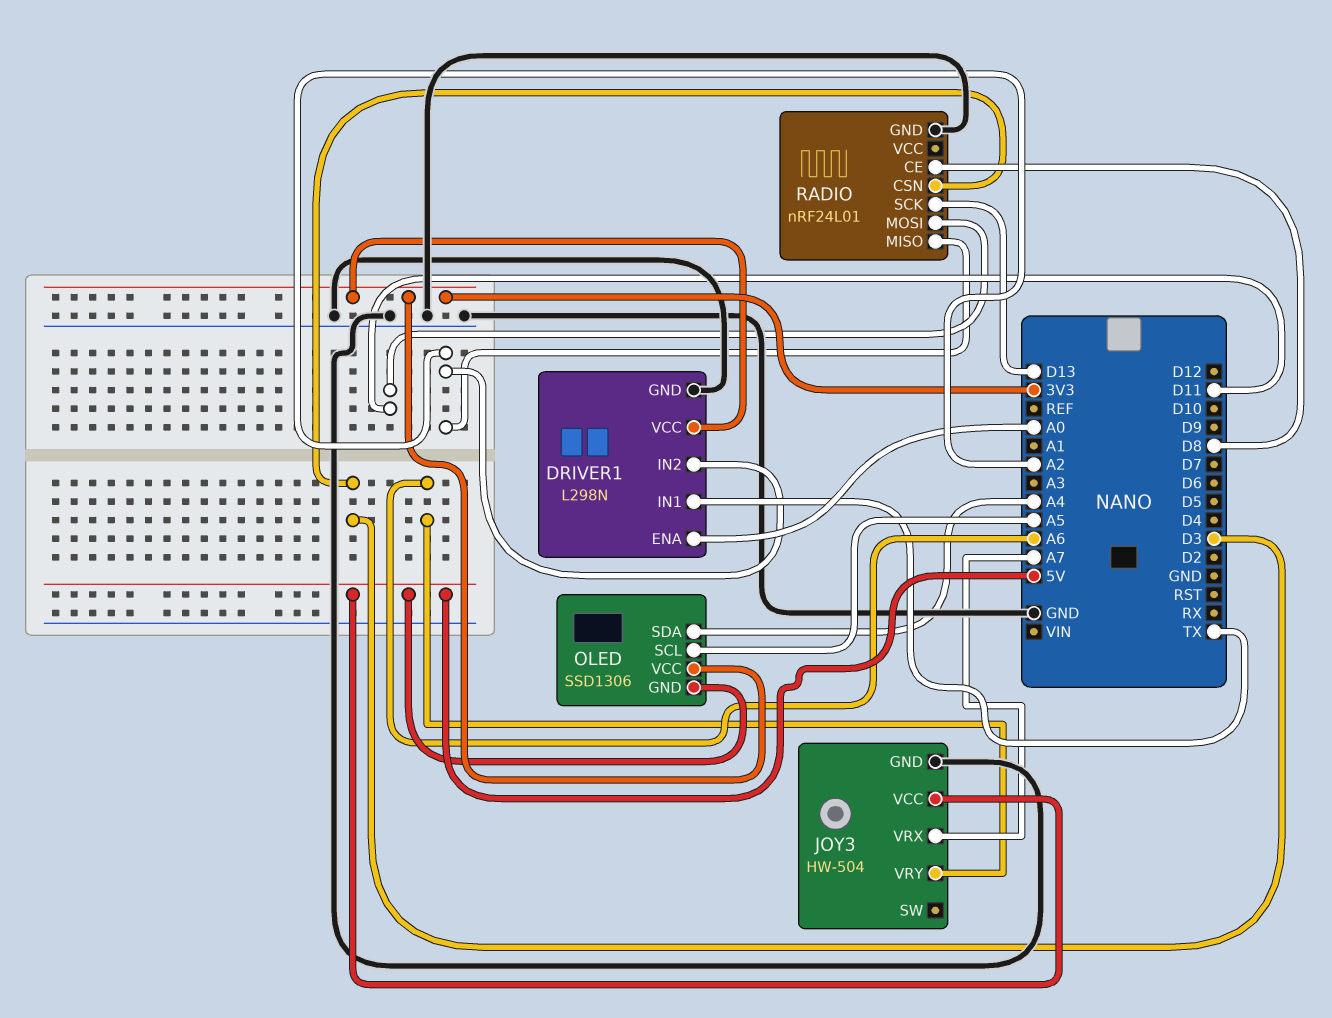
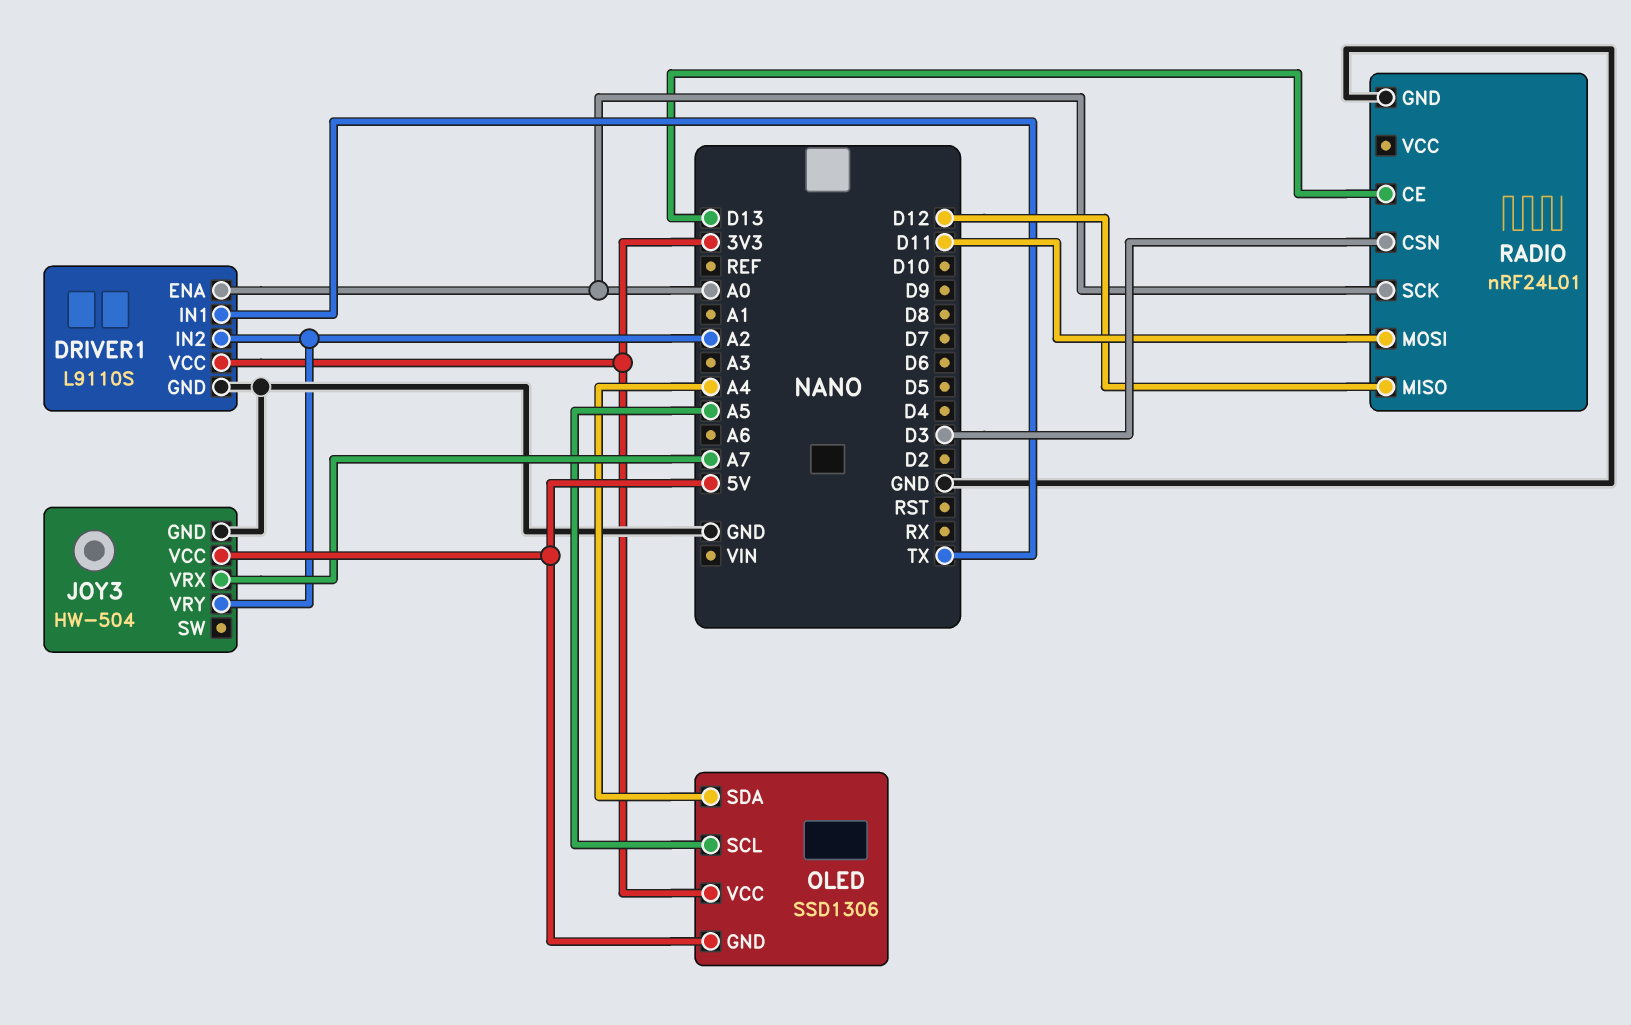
DRIVER1: L298N -> L9110S
JOY3 pin VRY: A6 -> A2
RADIO pin CE: D8 -> D13
RADIO pin MISO: A2 -> D12
RADIO pin SCK: D13 -> A0

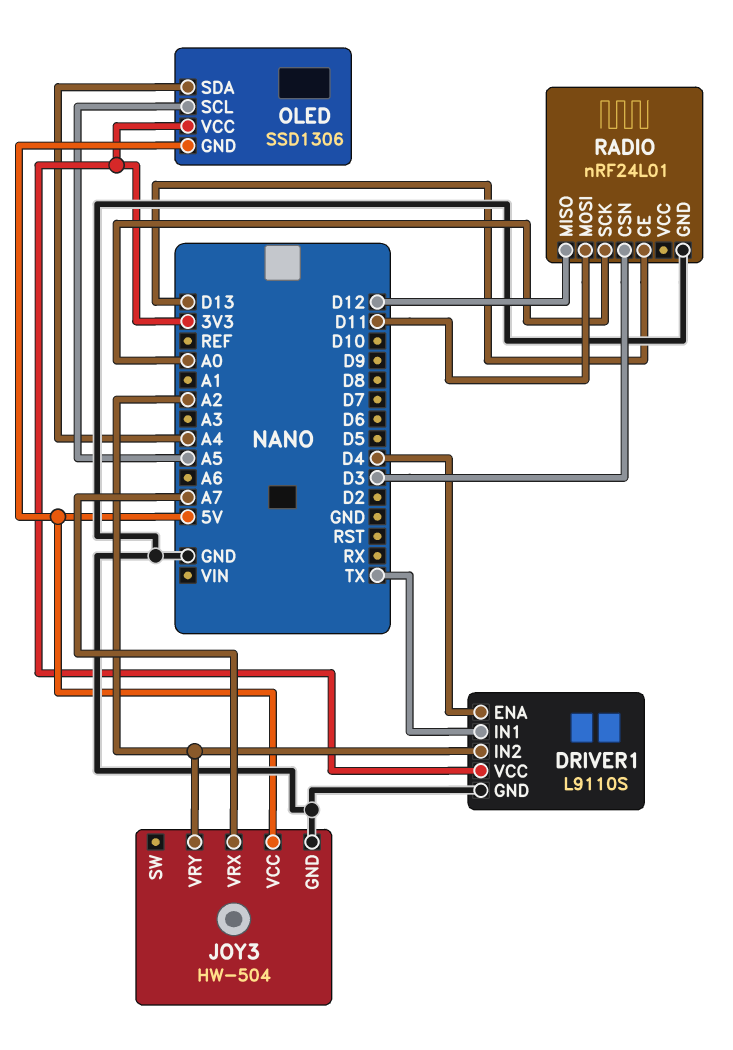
DRIVER1 pin ENA: A0 -> D4

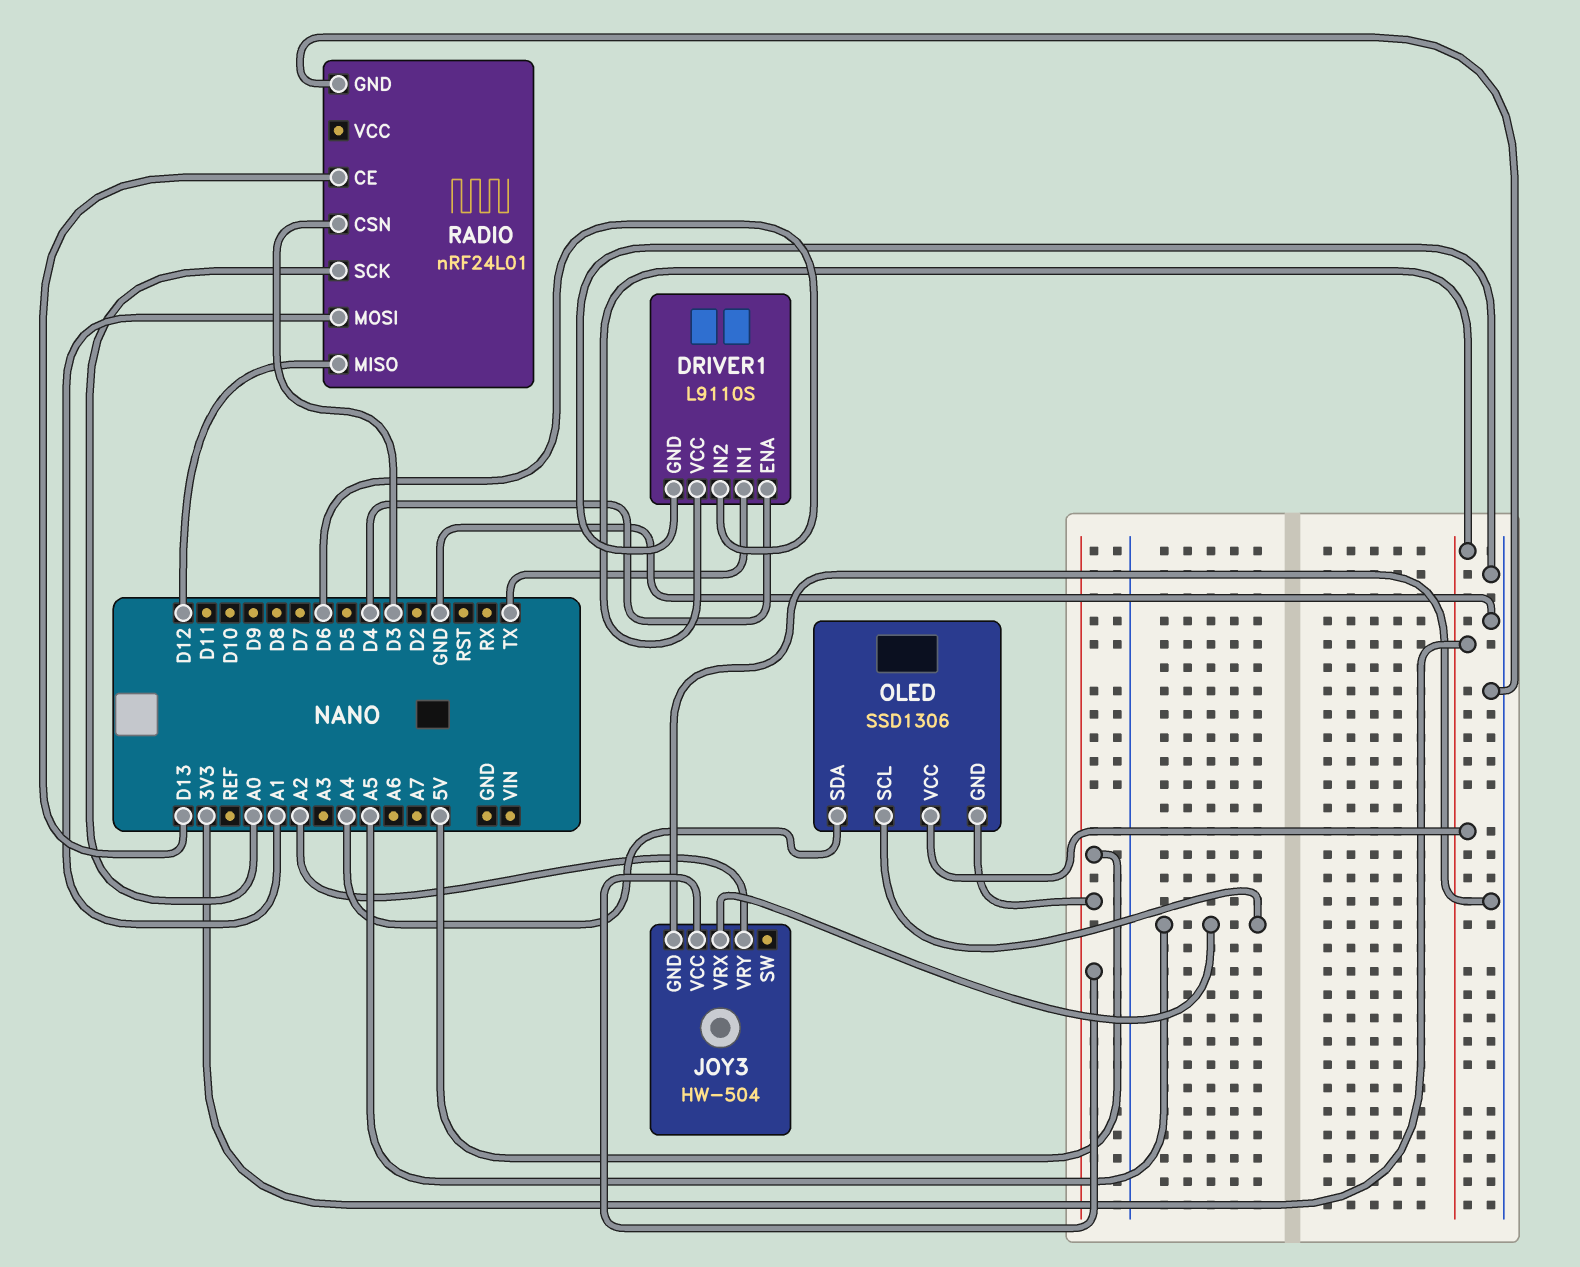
DRIVER1 pin IN2: A2 -> D6
JOY3 pin VRX: A7 -> A5
RADIO pin MOSI: D11 -> A1

